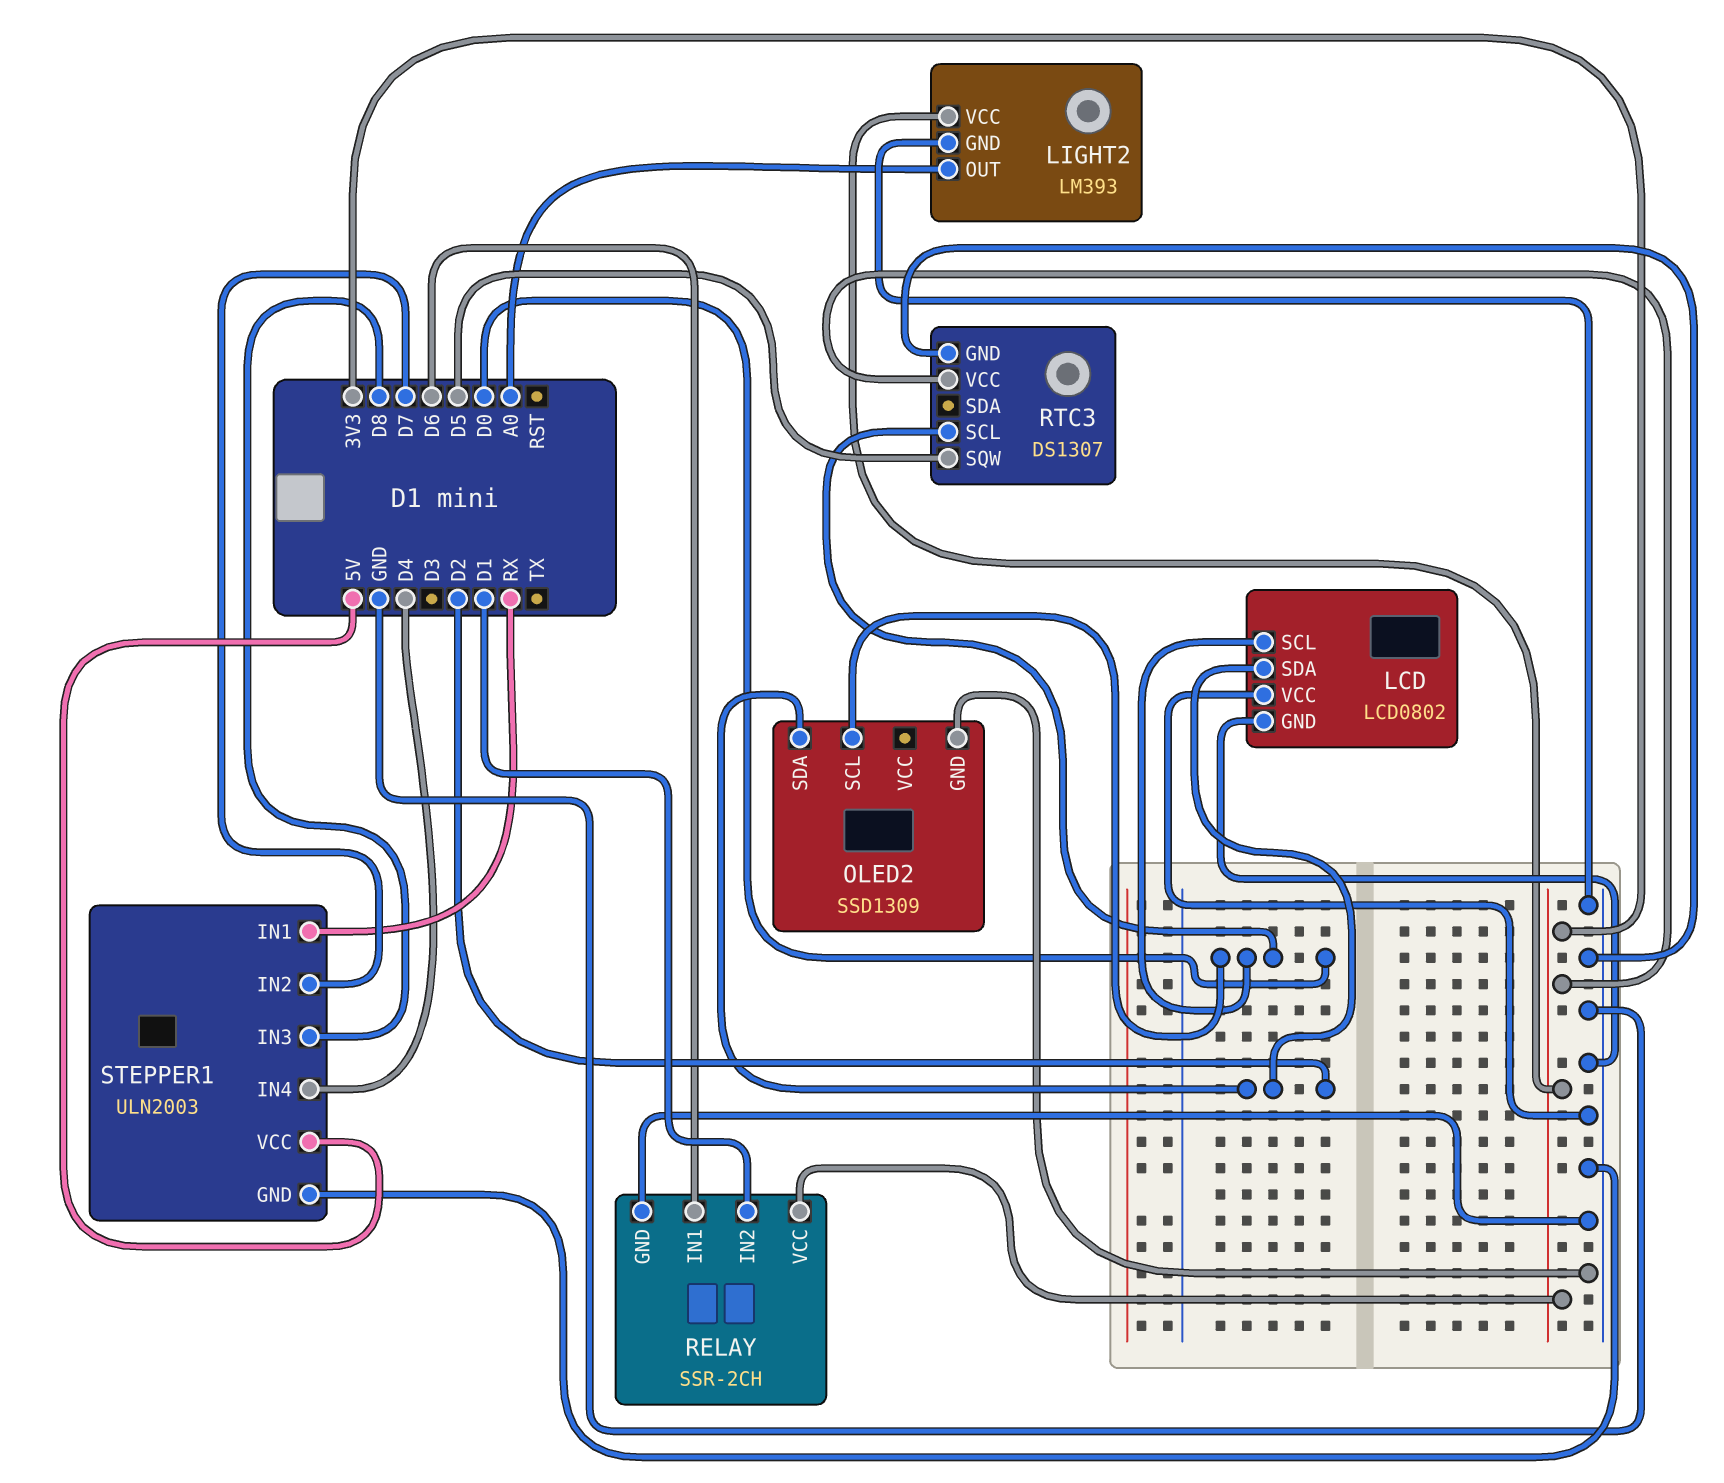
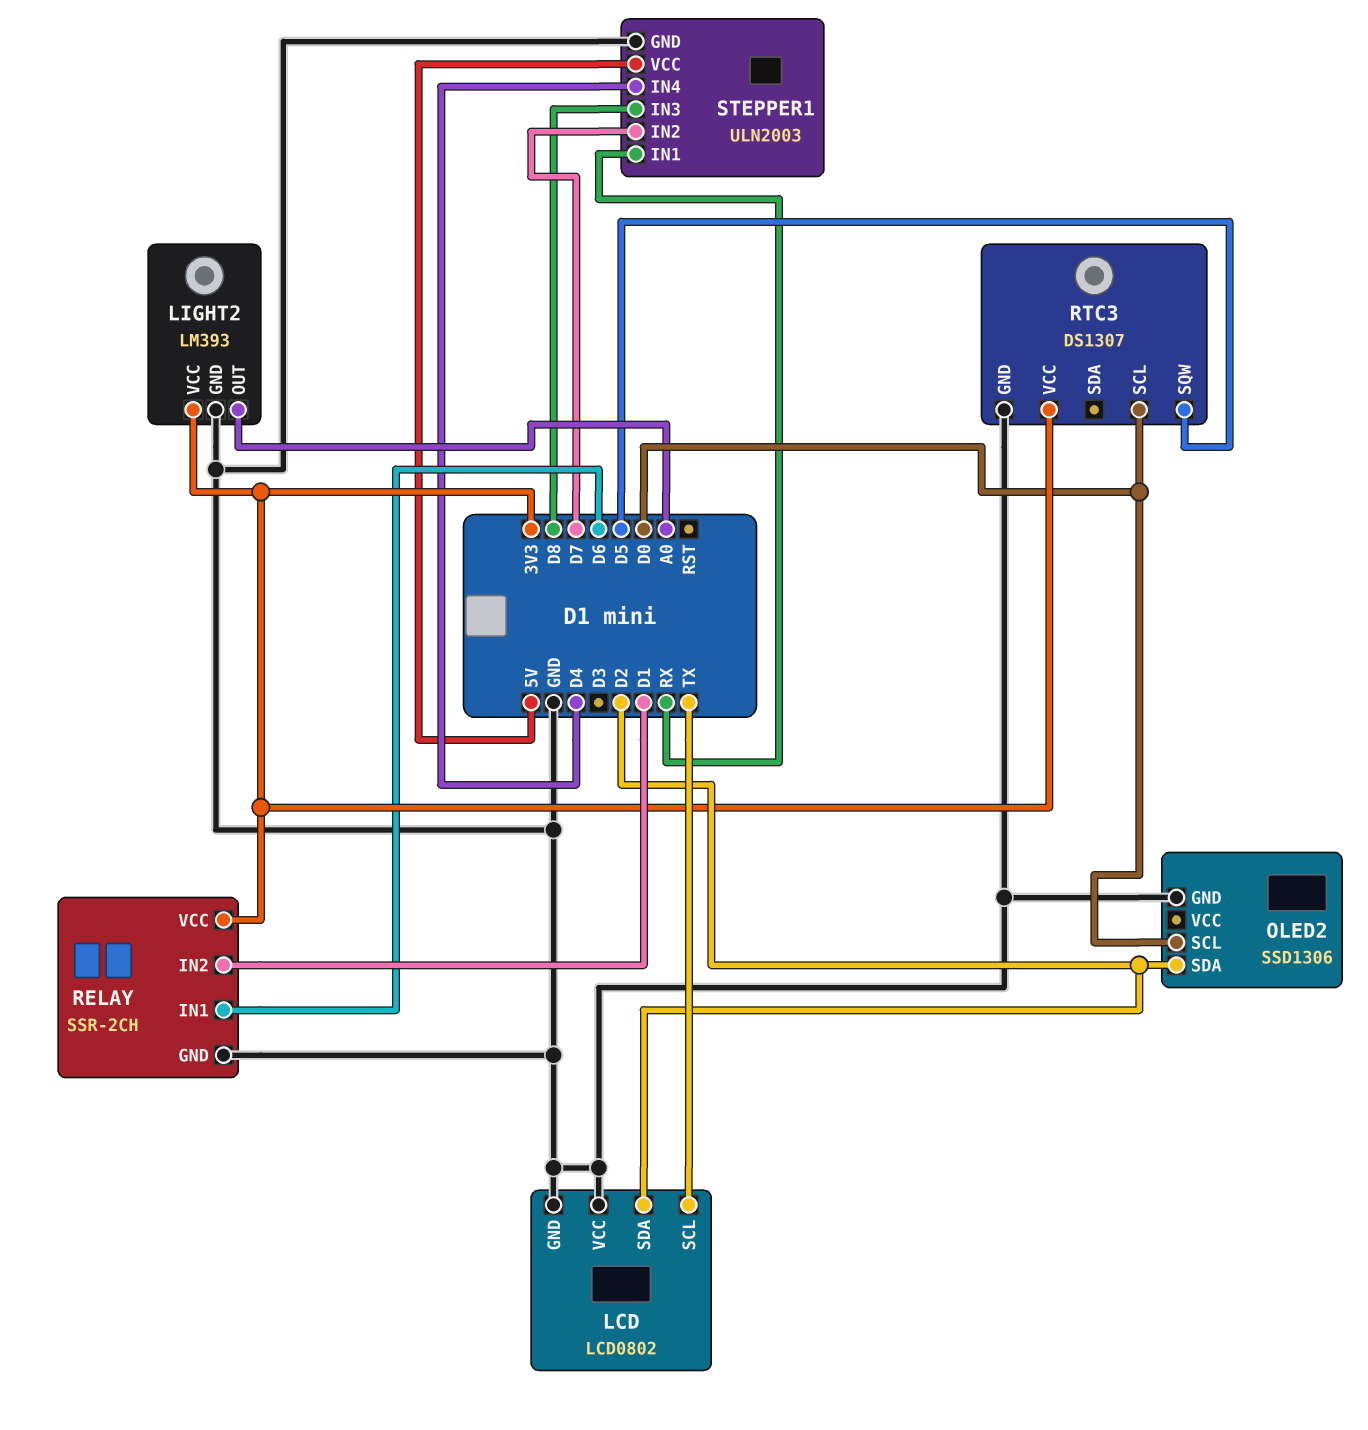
LCD pin SCL: D0 -> TX
OLED2: SSD1309 -> SSD1306

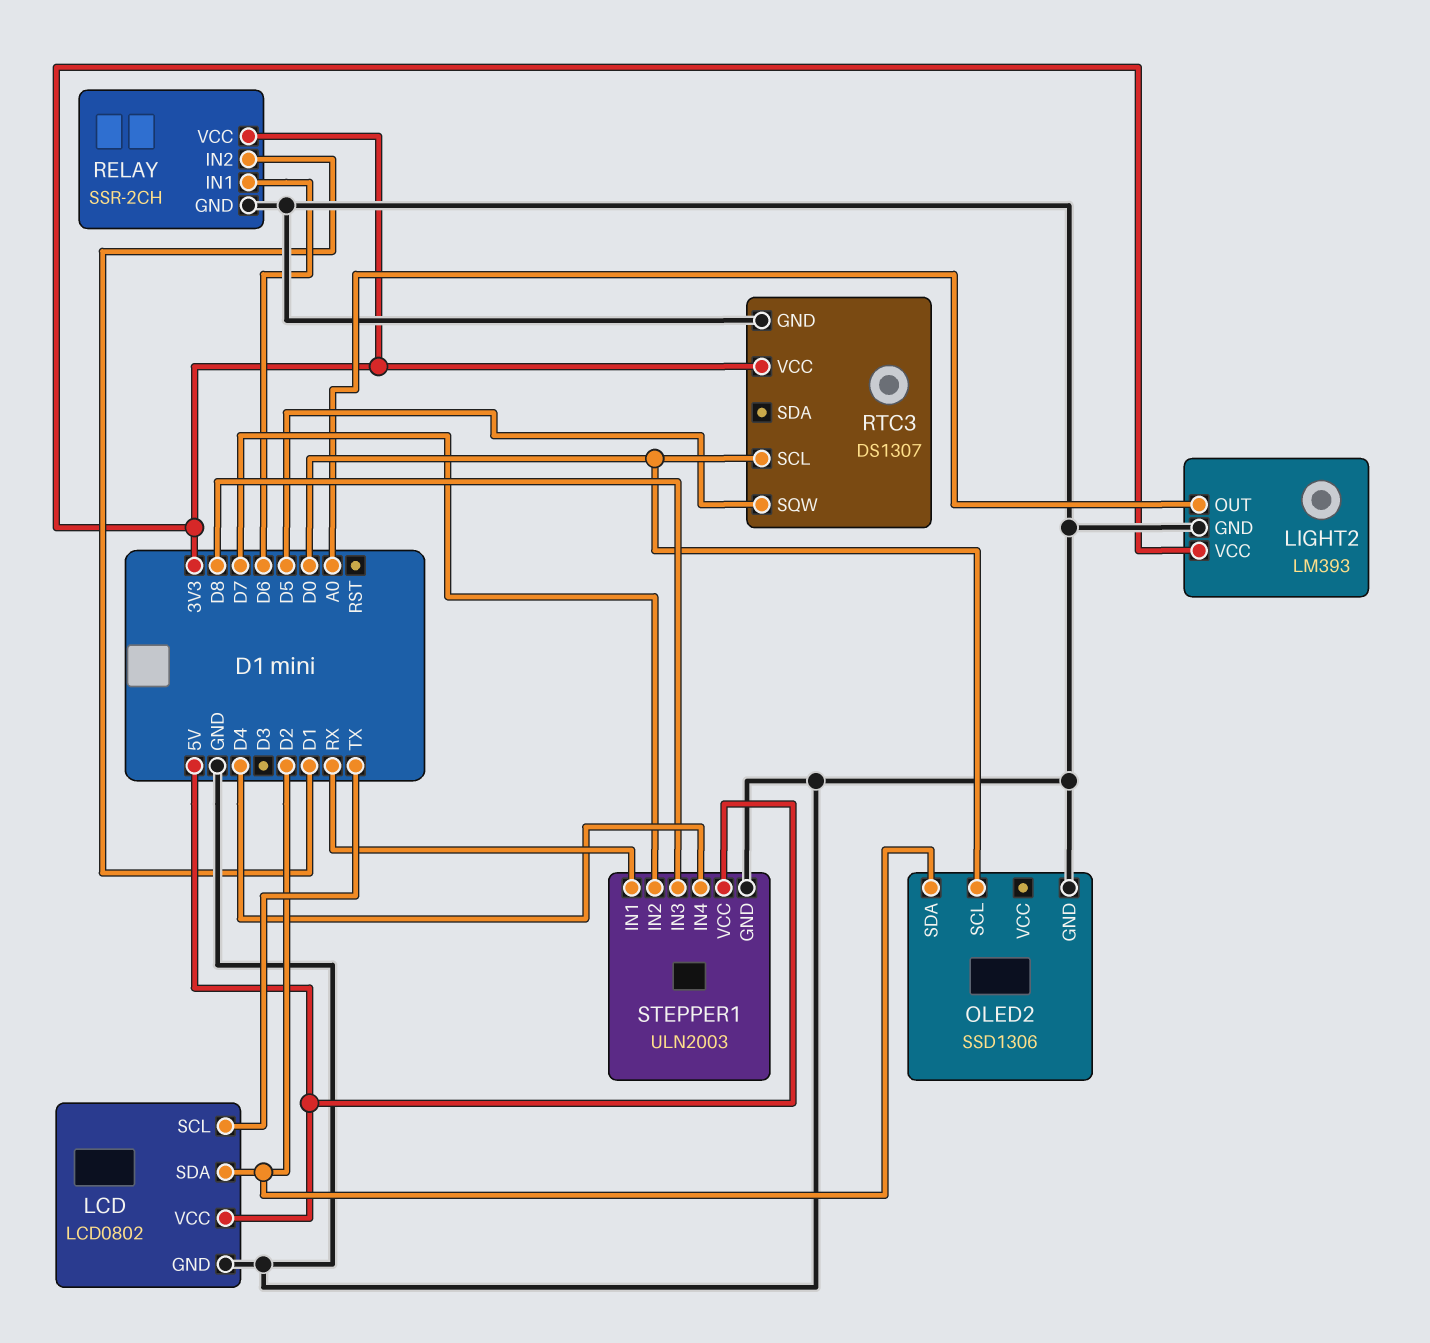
LCD pin VCC: GND -> 5V

